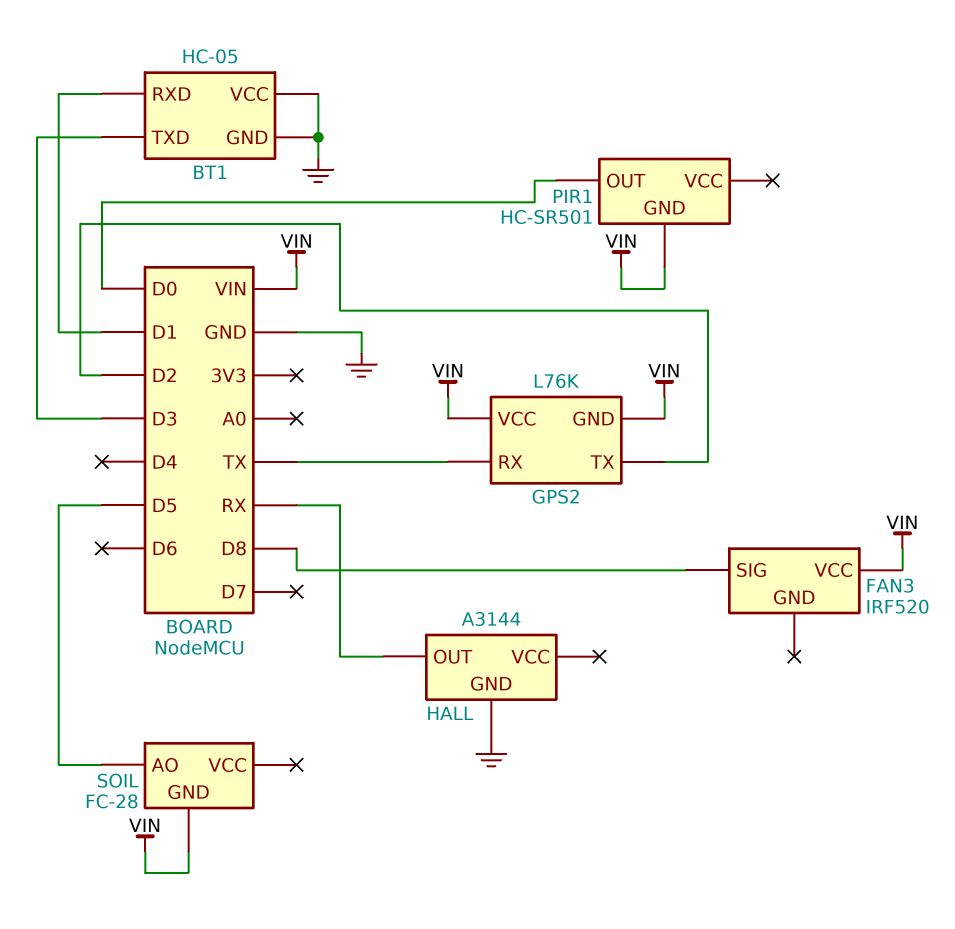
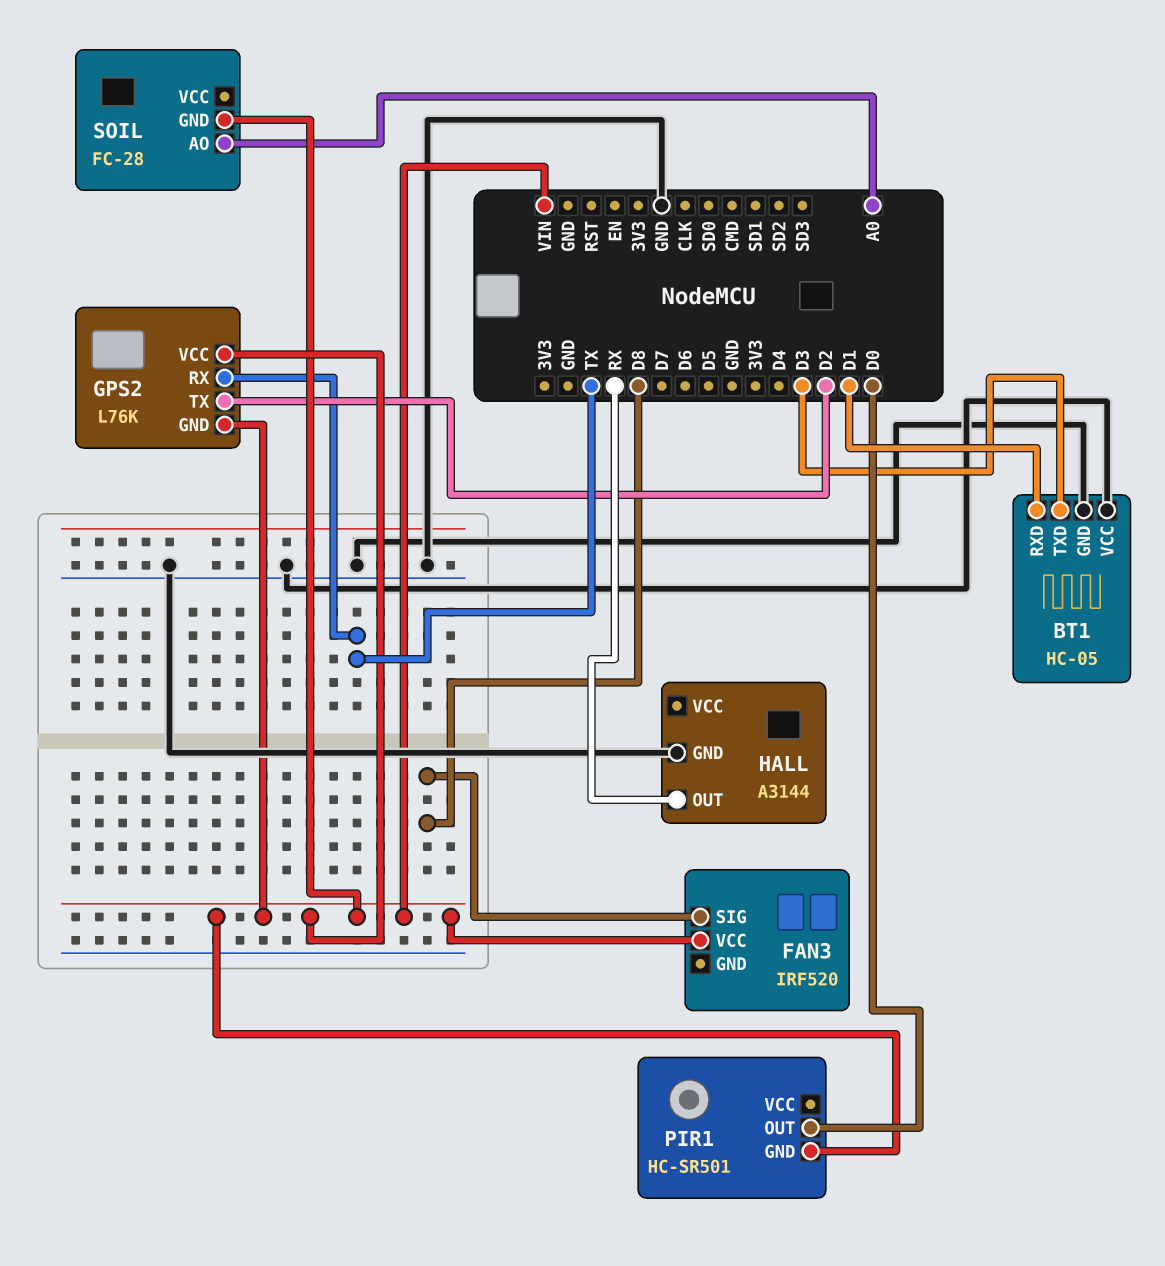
SOIL pin AO: D5 -> A0

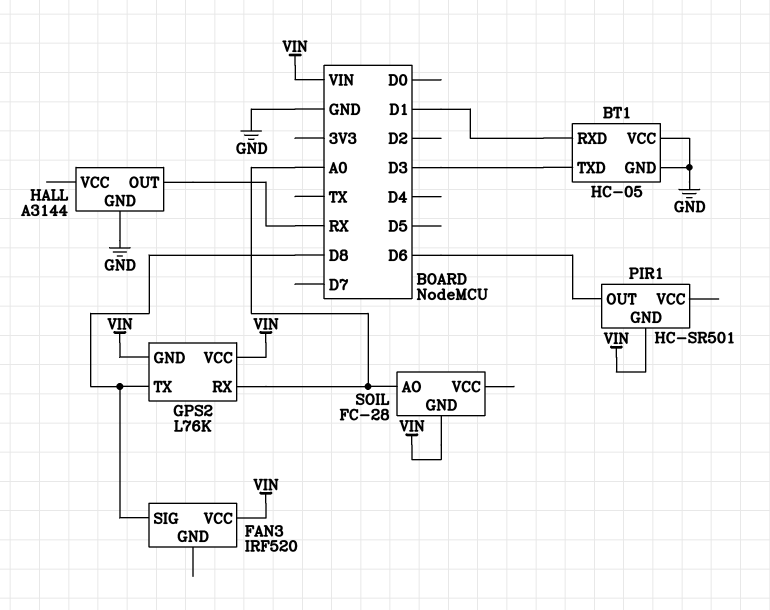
GPS2 pin RX: TX -> A0
GPS2 pin TX: D2 -> D8
PIR1 pin OUT: D0 -> D6

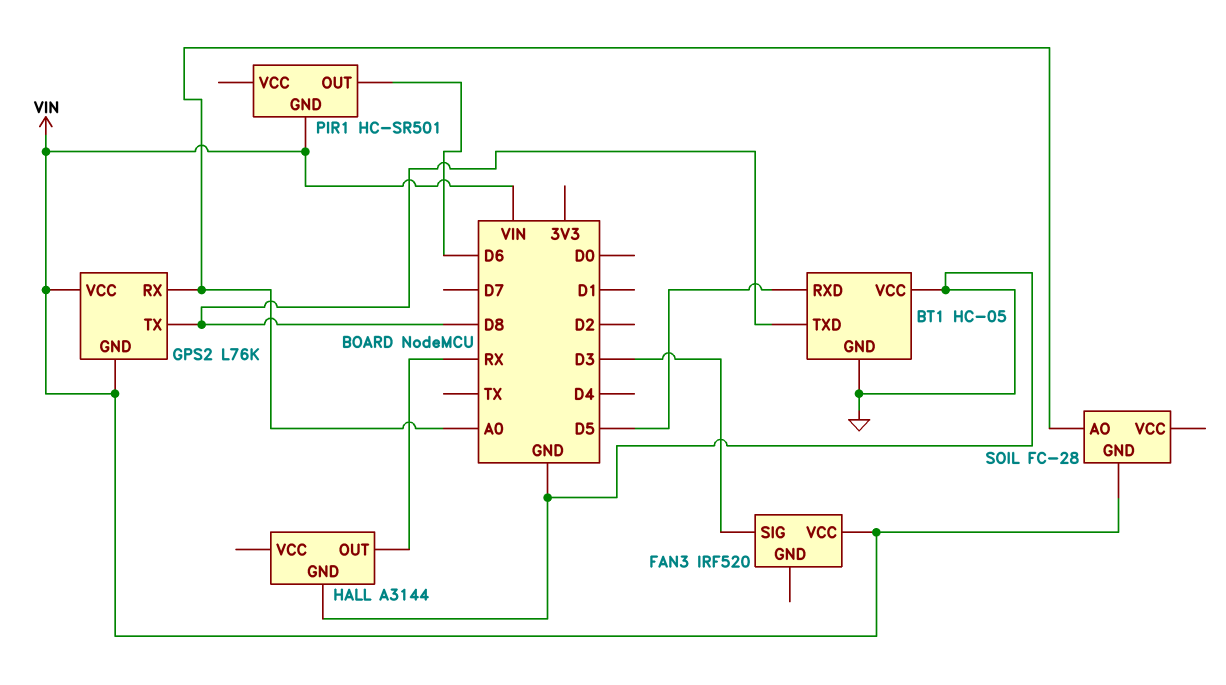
BT1 pin RXD: D1 -> D5
BT1 pin TXD: D3 -> D8
FAN3 pin SIG: D8 -> D3

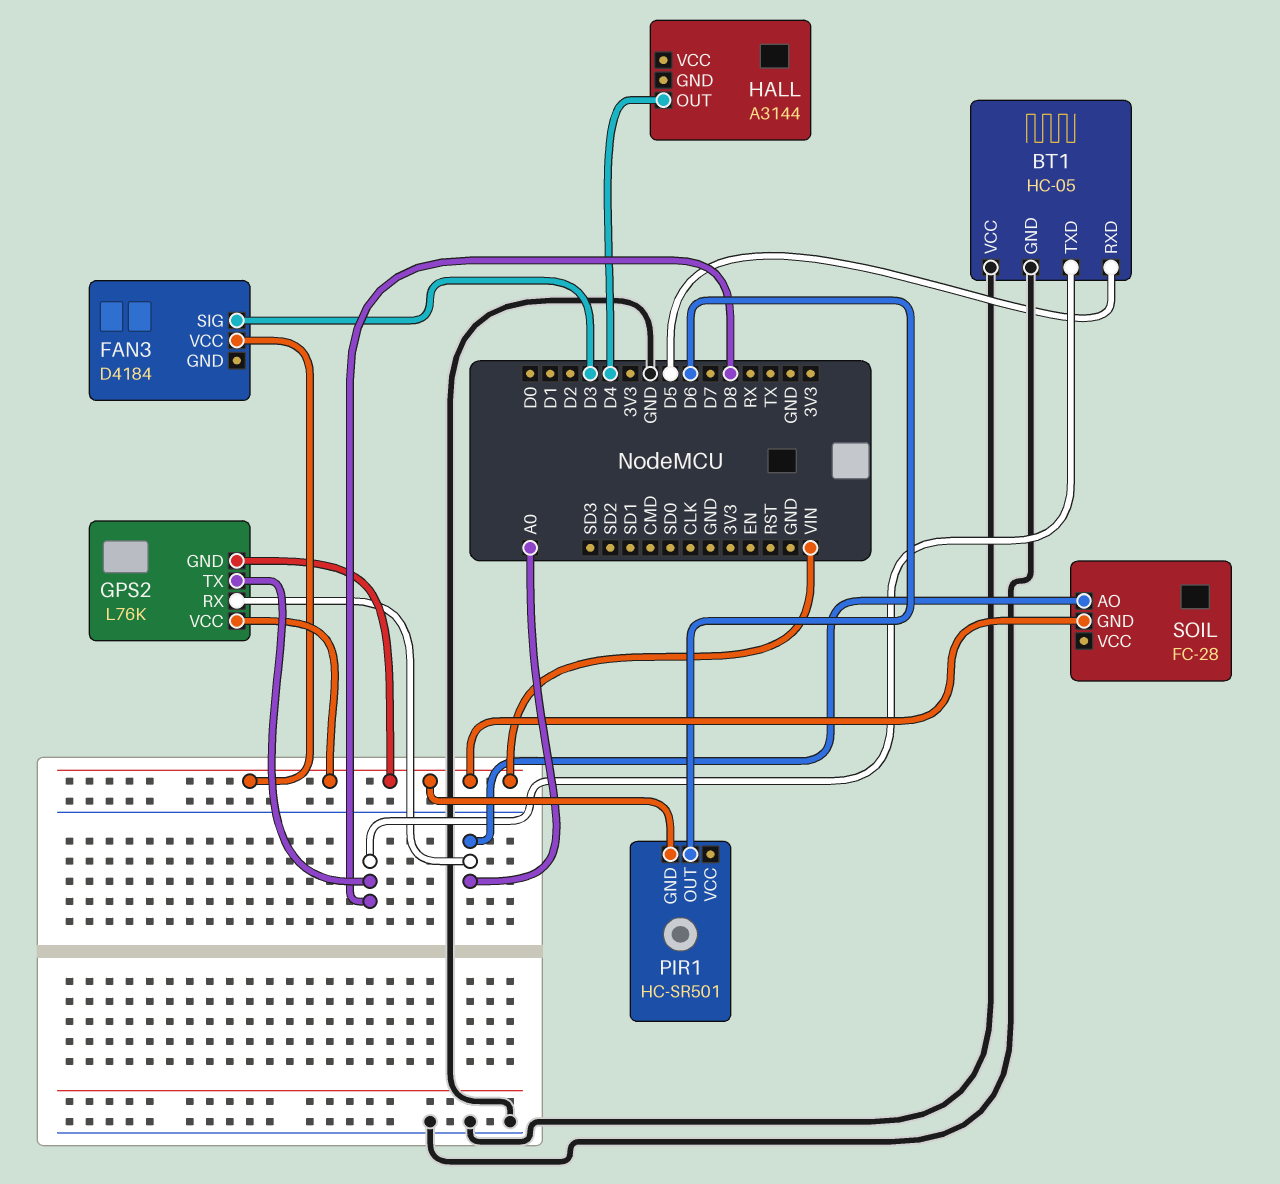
FAN3: IRF520 -> D4184
HALL pin GND: GND -> none
HALL pin OUT: RX -> D4

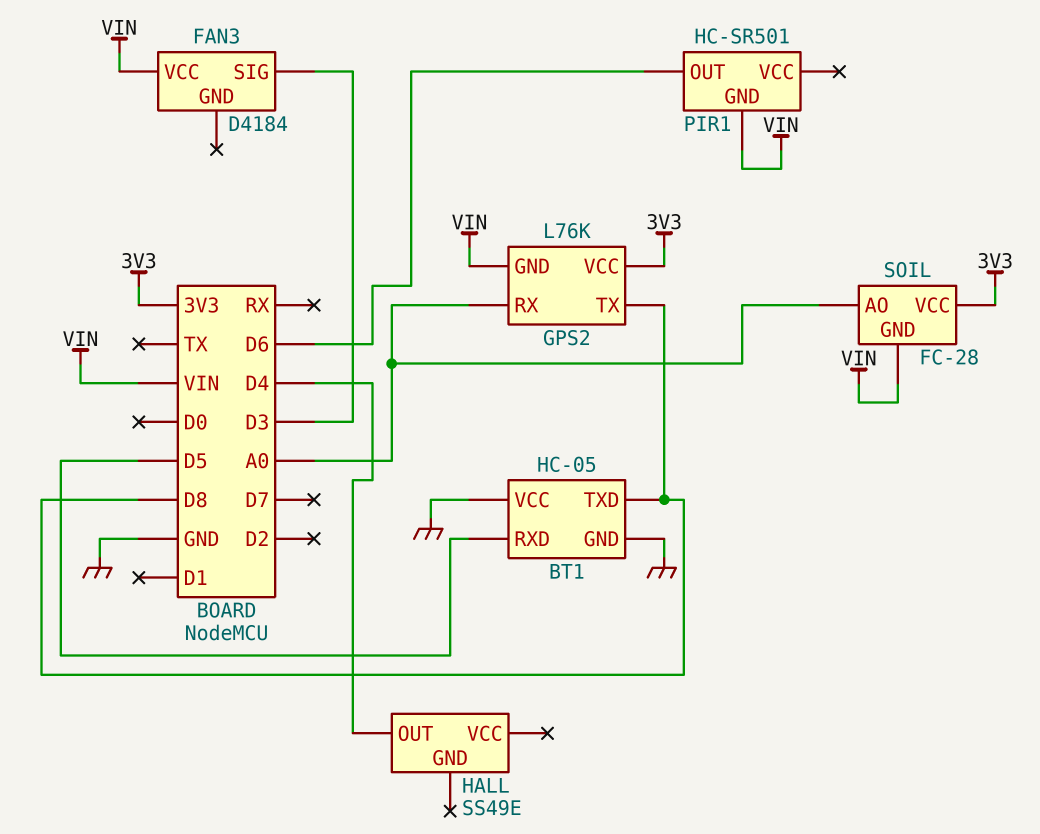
GPS2 pin VCC: VIN -> 3V3
HALL: A3144 -> SS49E
SOIL pin VCC: none -> 3V3

